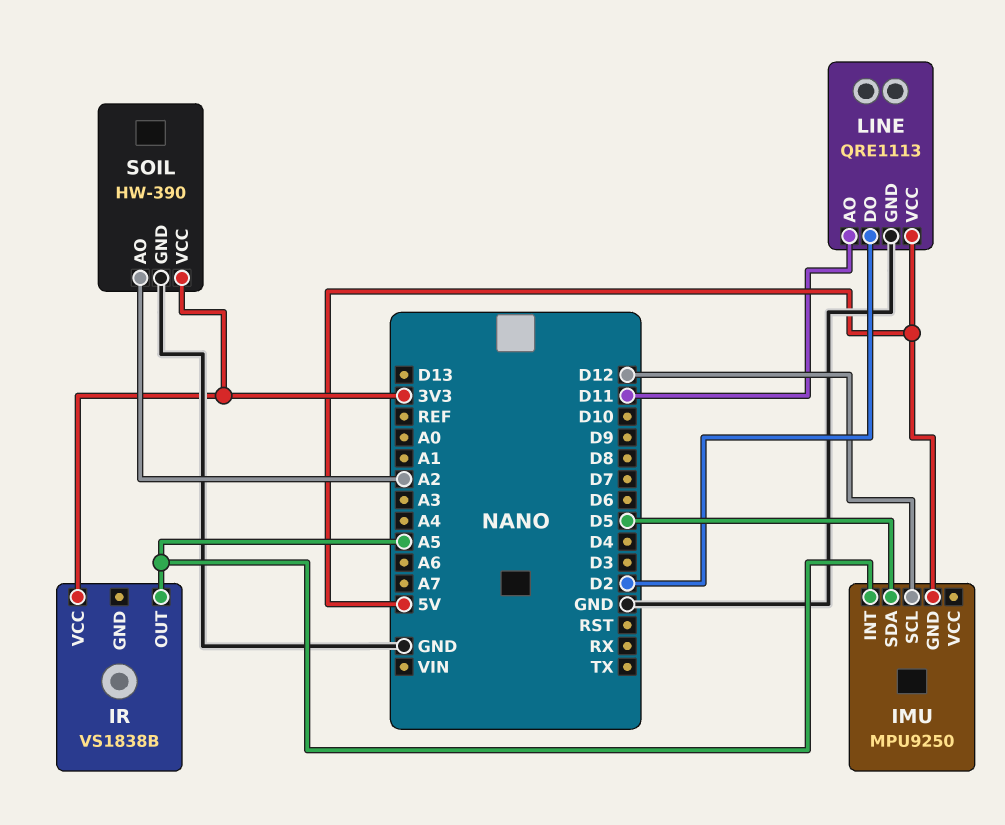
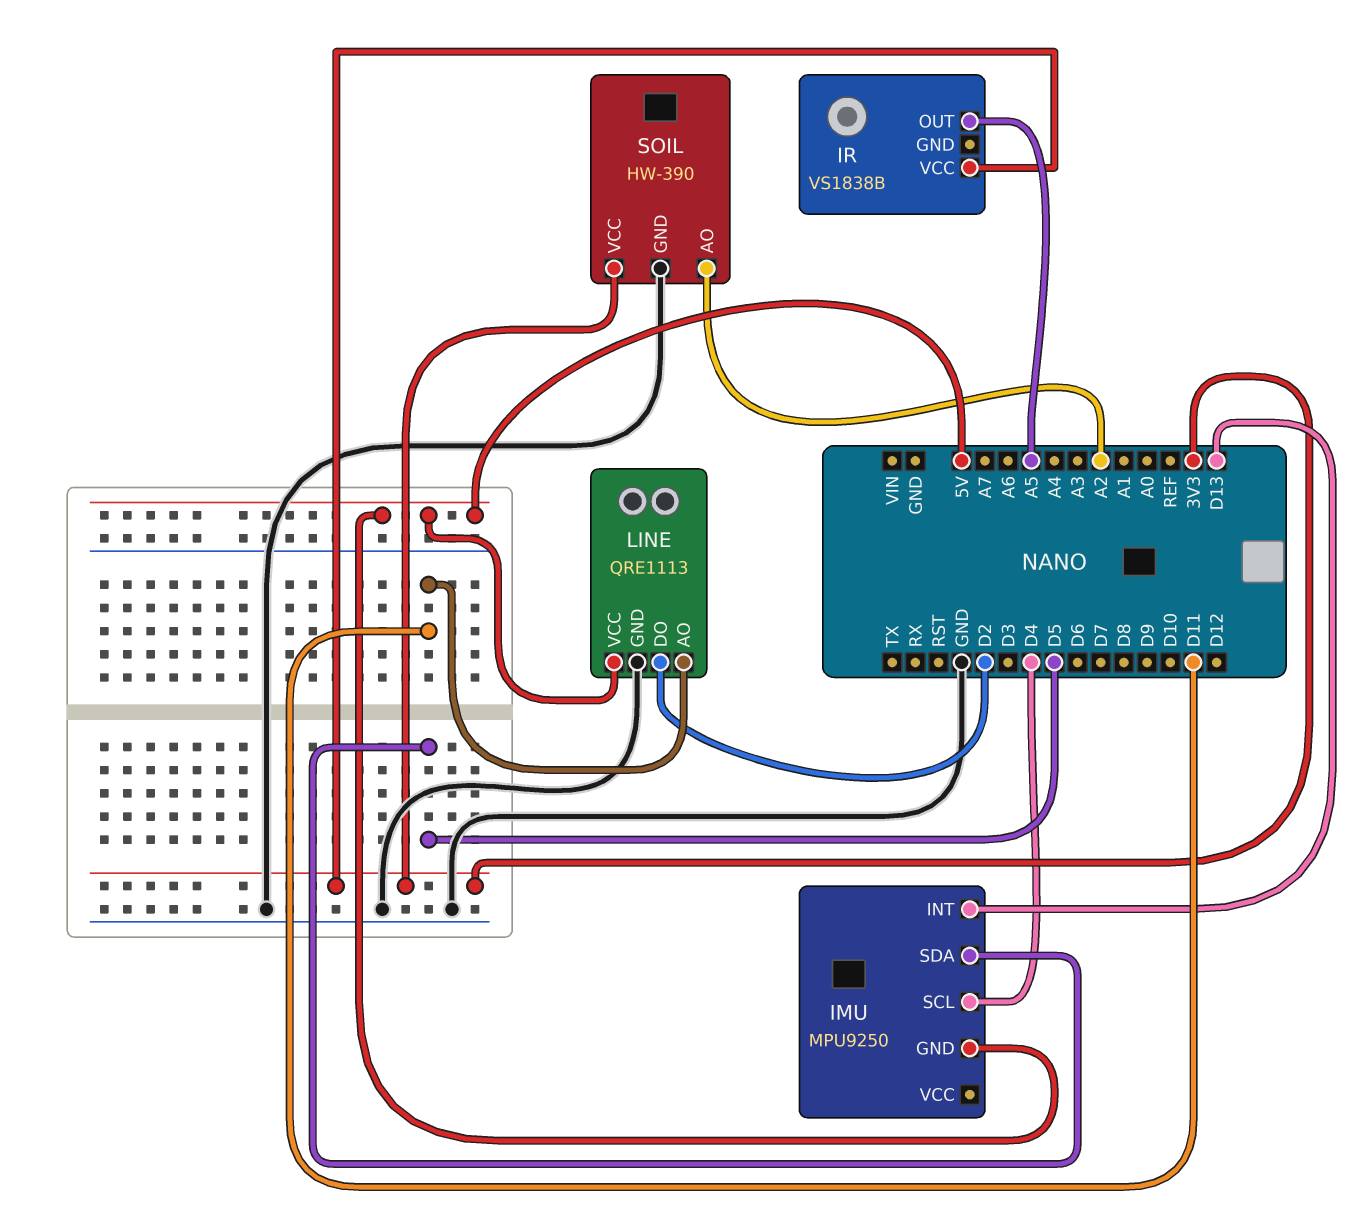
IMU pin INT: A5 -> D13
IMU pin SCL: D12 -> D4

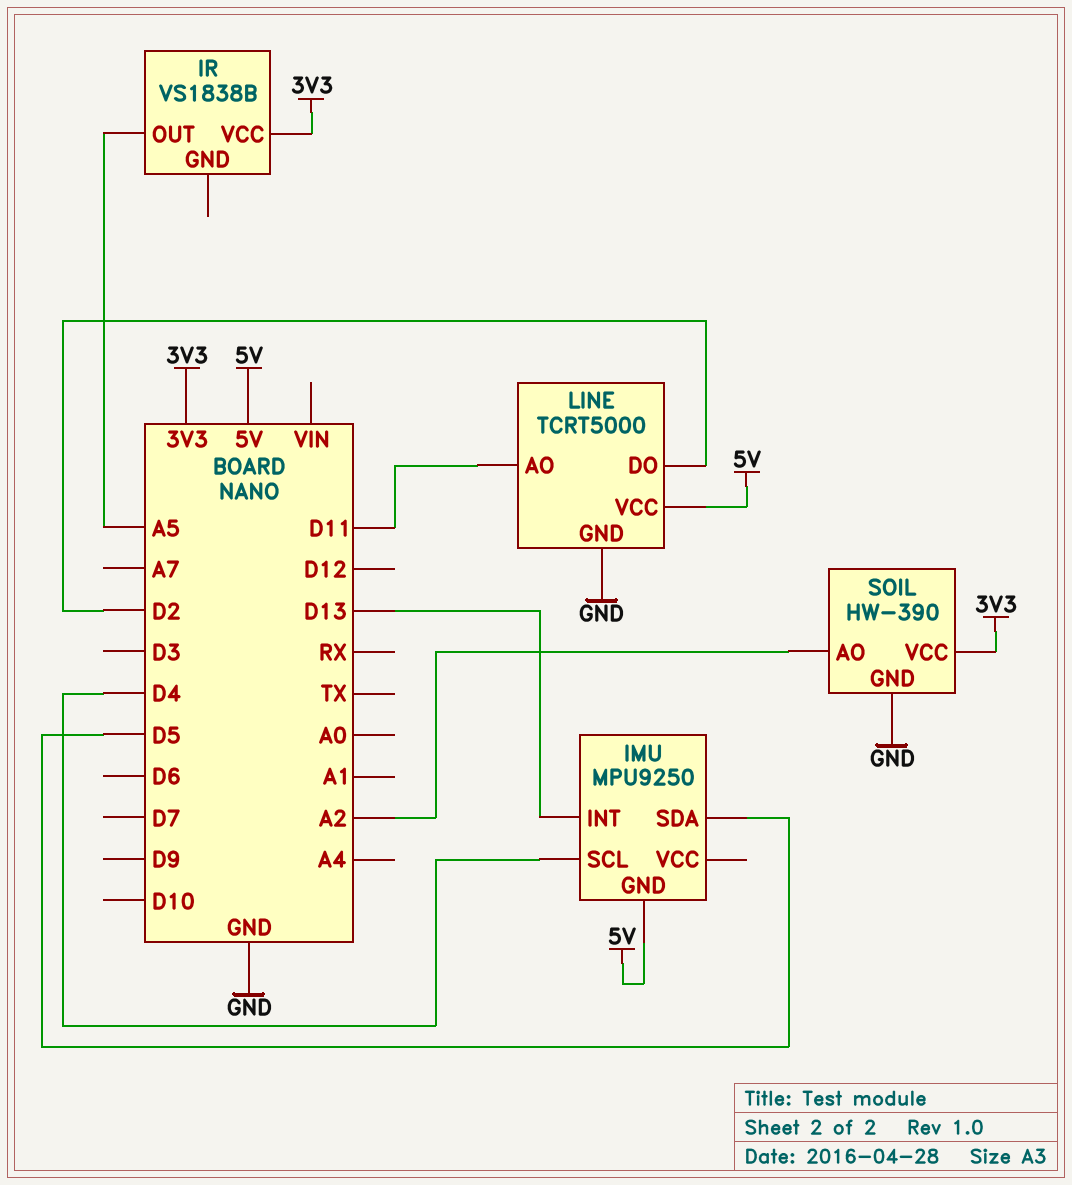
LINE: QRE1113 -> TCRT5000

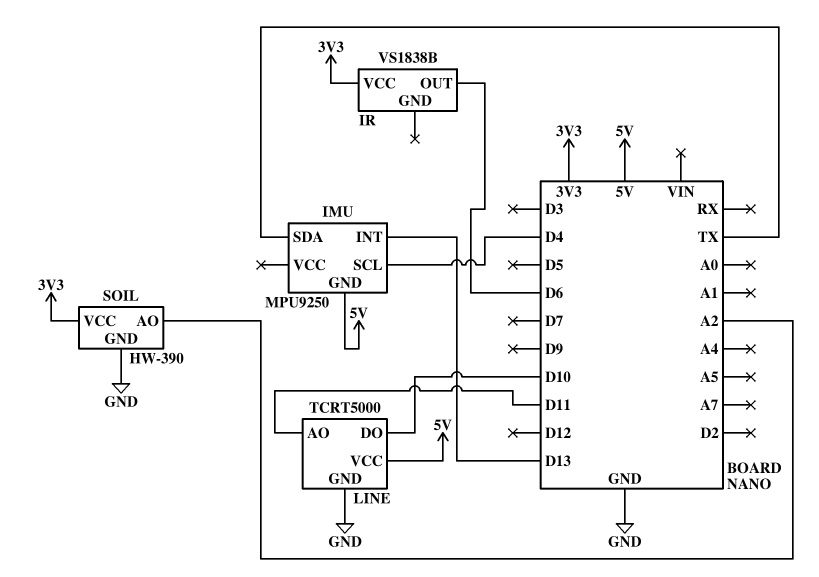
IMU pin SDA: D5 -> TX
IR pin OUT: A5 -> D6
LINE pin DO: D2 -> D10

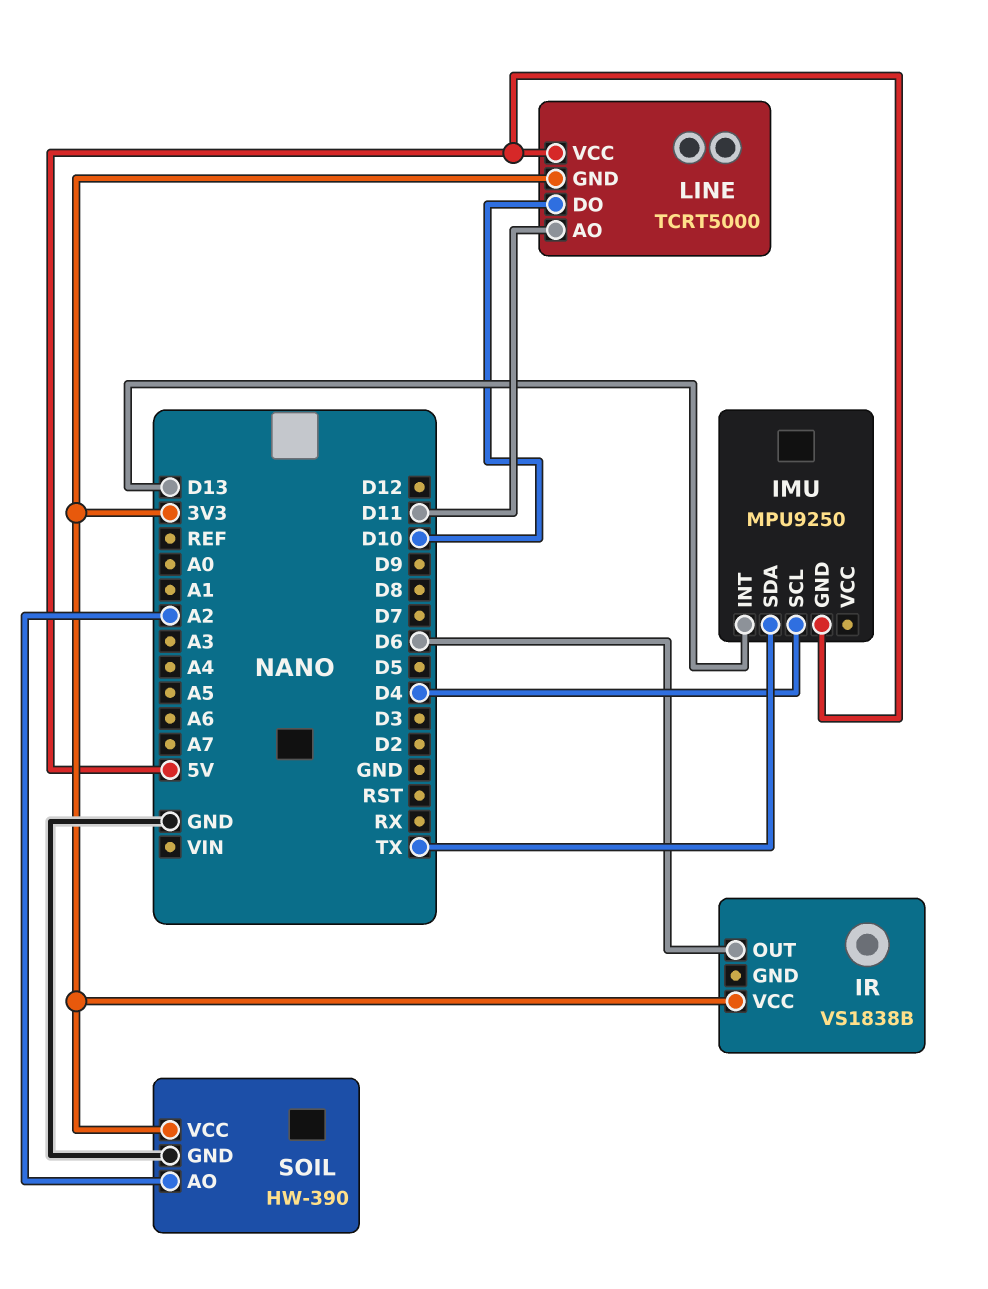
LINE pin GND: GND -> 3V3

